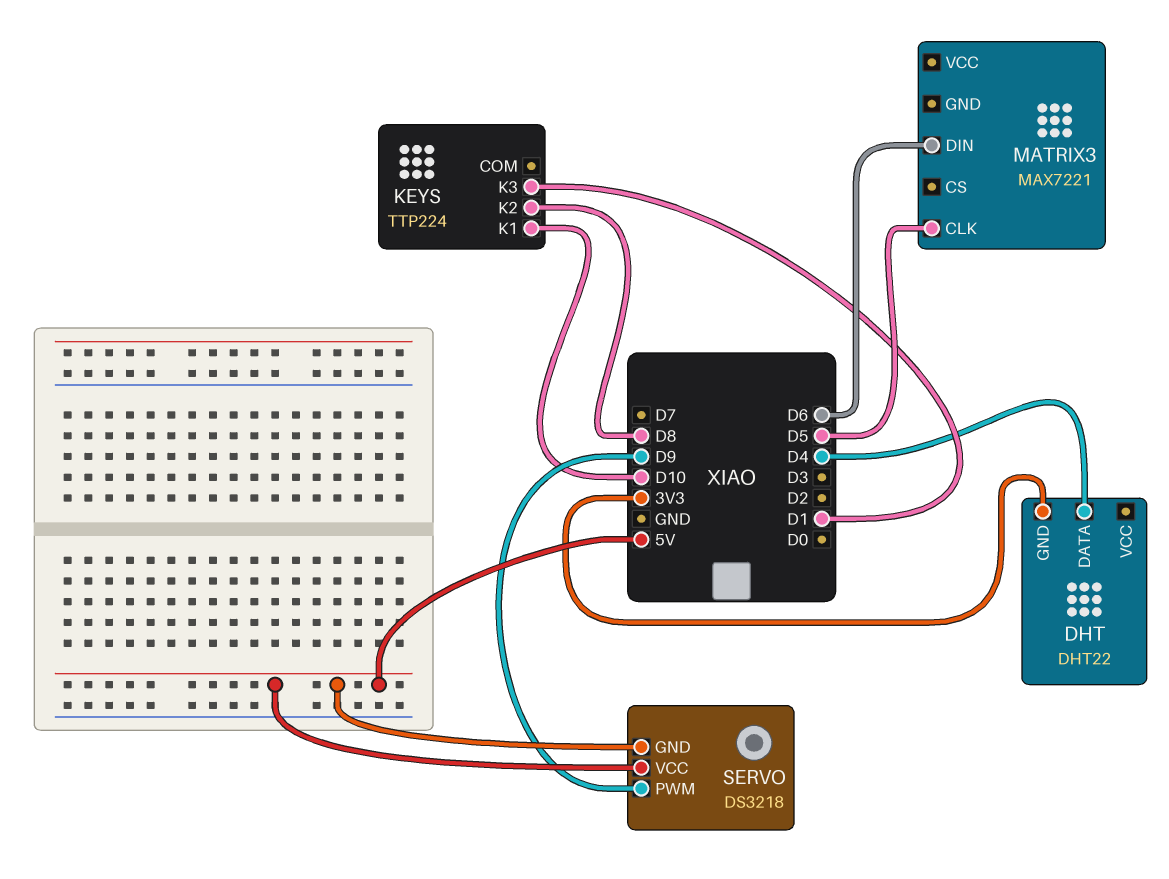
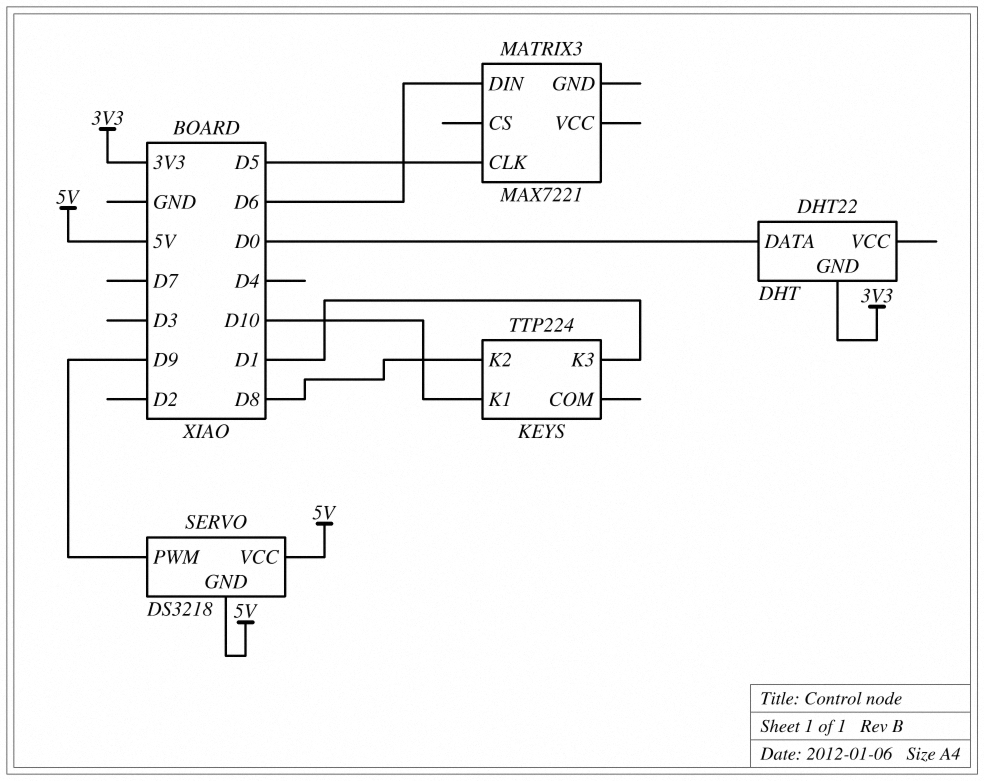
DHT pin DATA: D4 -> D0

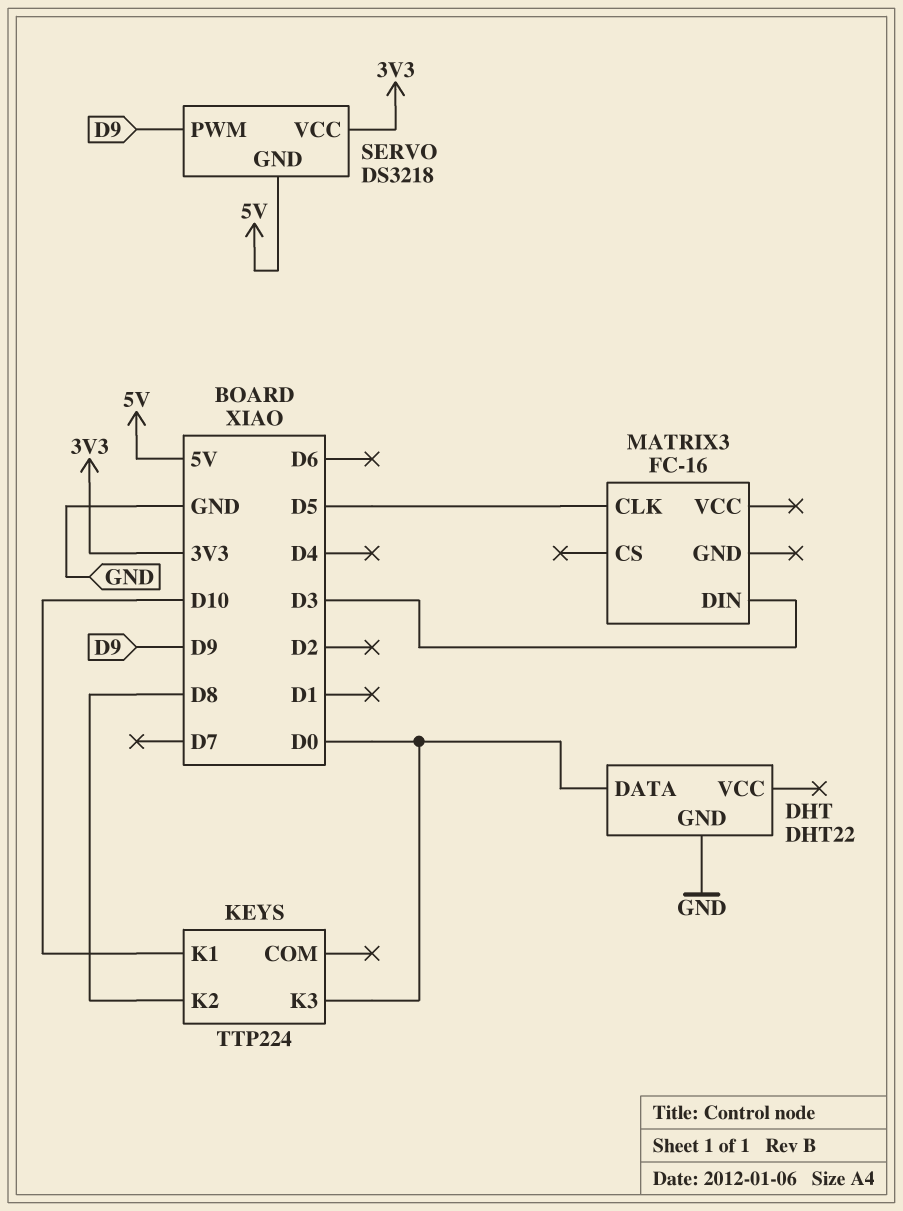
DHT pin GND: 3V3 -> GND
KEYS pin K3: D1 -> D0
MATRIX3: MAX7221 -> FC-16
MATRIX3 pin DIN: D6 -> D3
SERVO pin VCC: 5V -> 3V3

